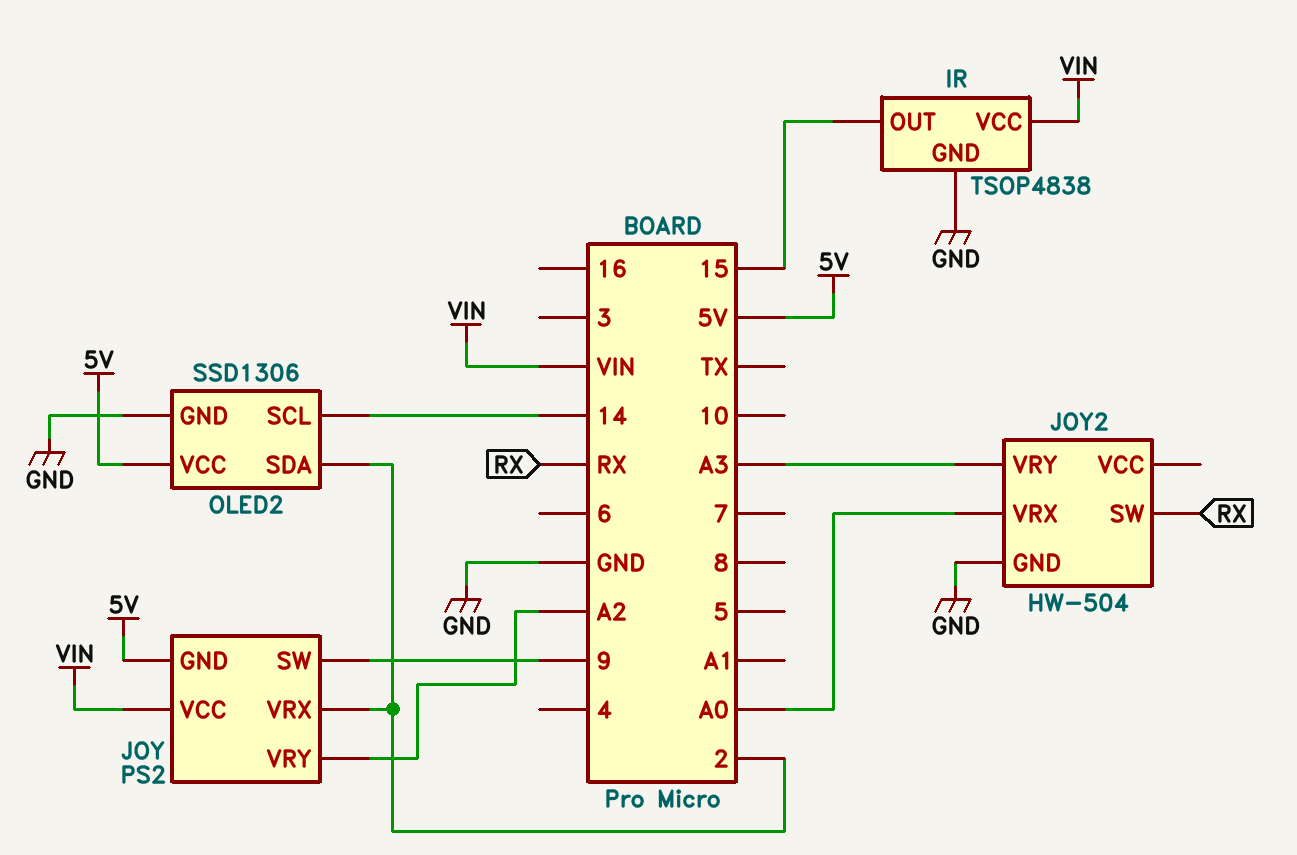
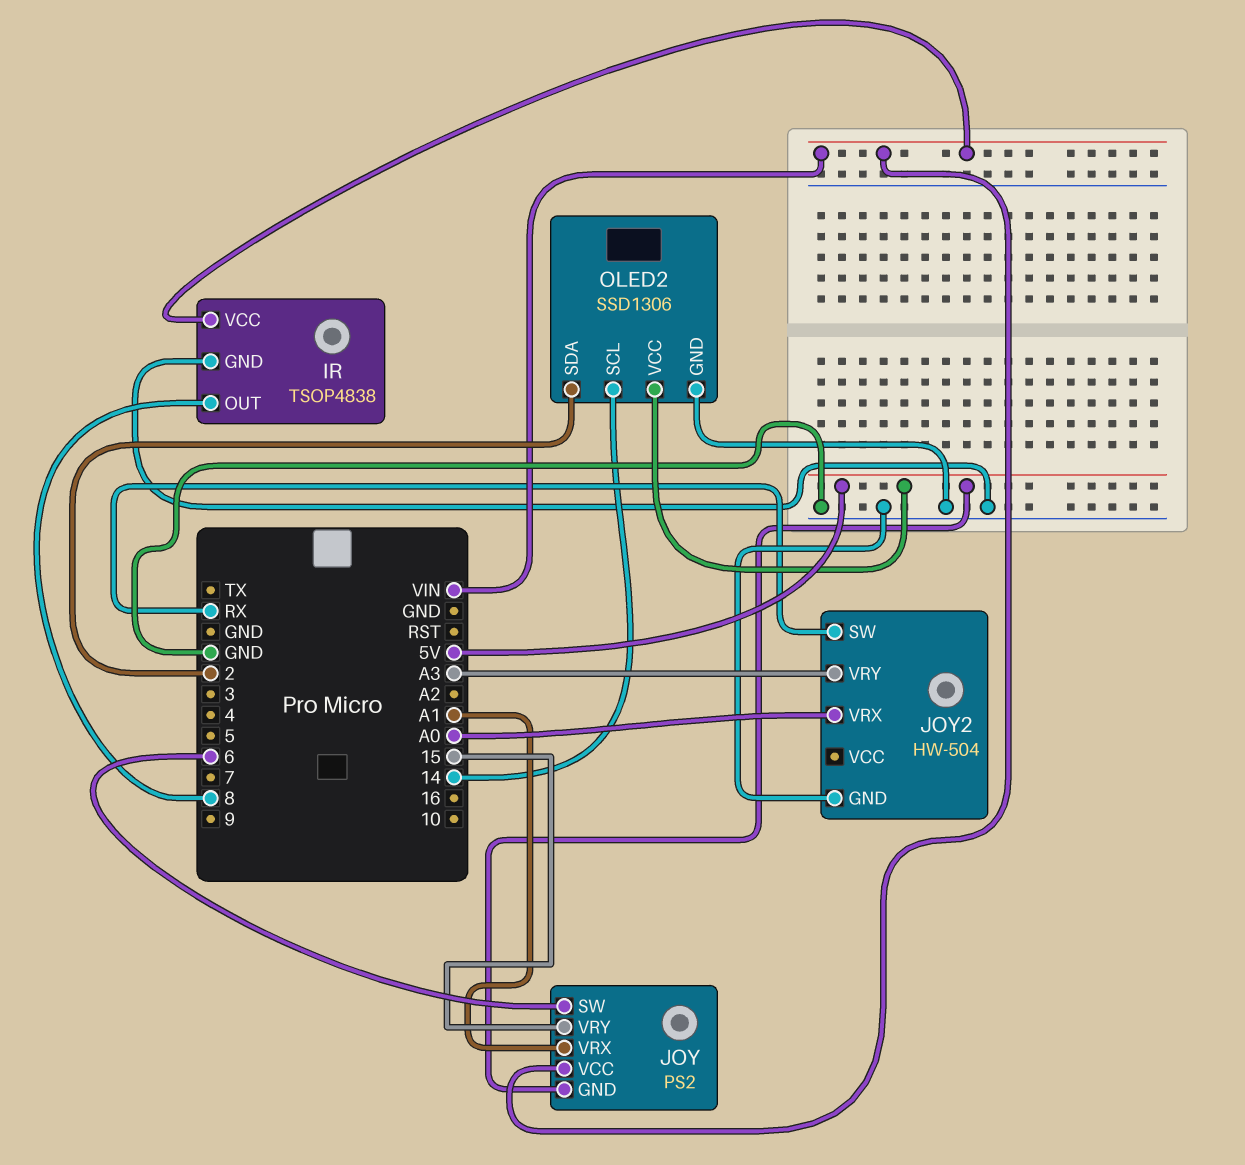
IR pin OUT: 15 -> 8
JOY pin SW: 9 -> 6
JOY pin VRX: 2 -> A1
JOY pin VRY: A2 -> 15

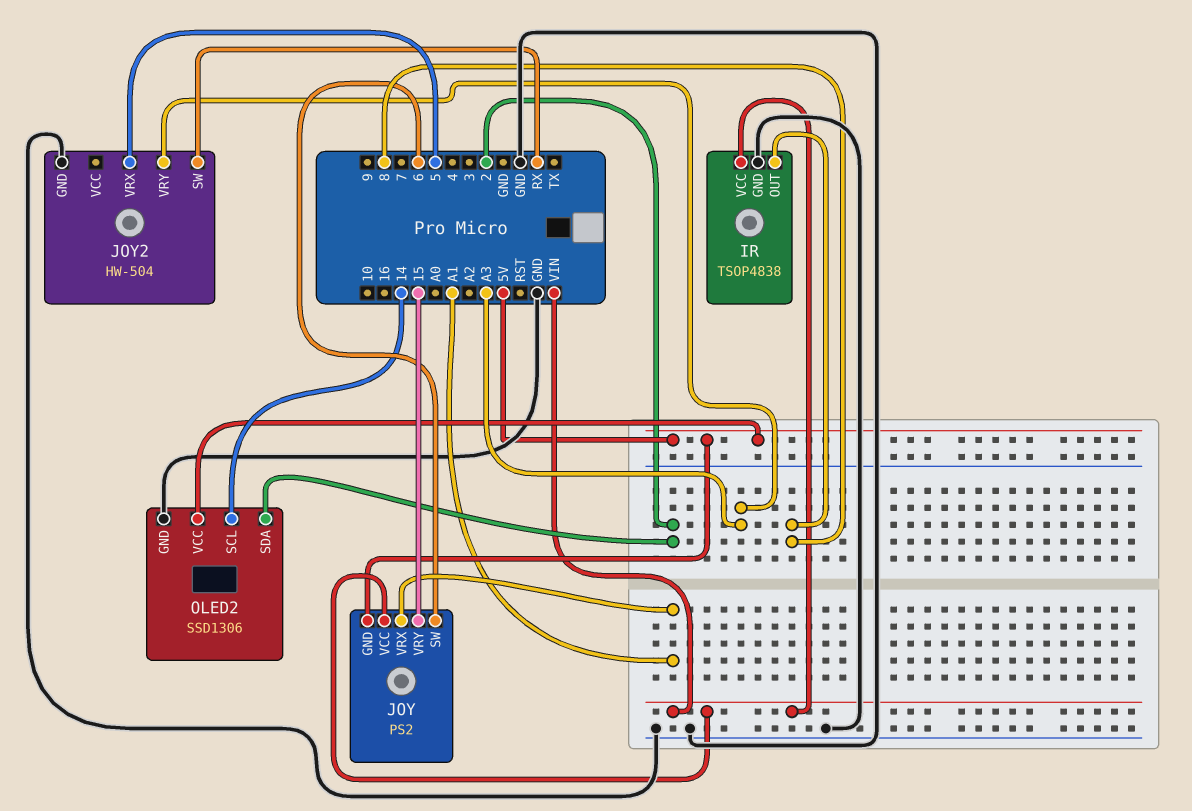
JOY2 pin VRX: A0 -> 5

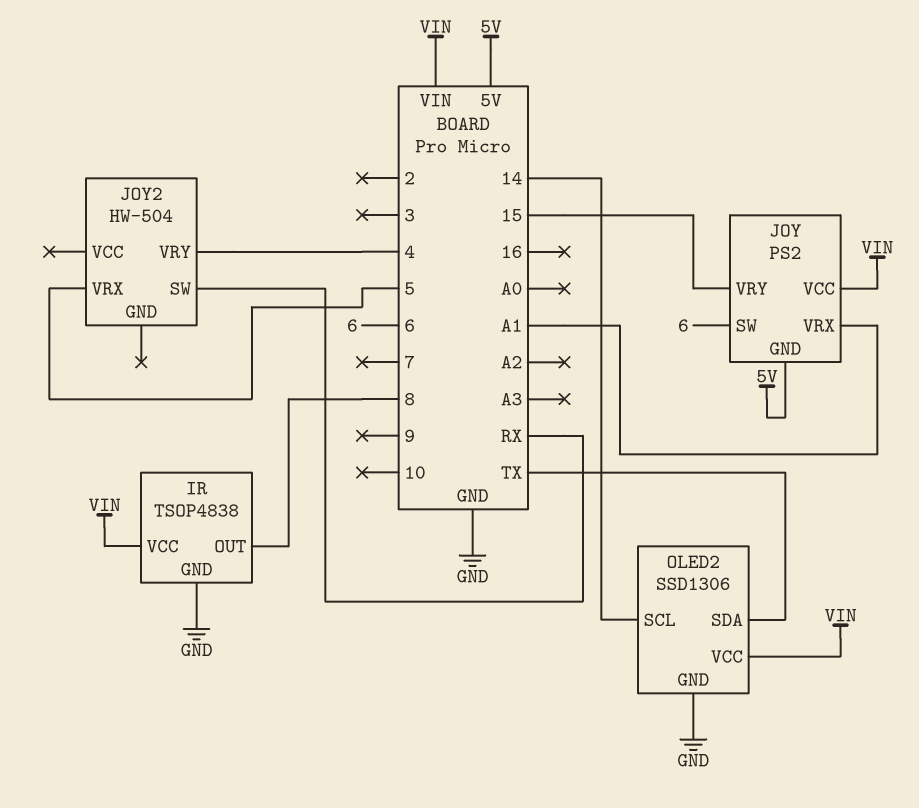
JOY2 pin GND: GND -> none
JOY2 pin VRY: A3 -> 4
OLED2 pin SDA: 2 -> TX
OLED2 pin VCC: 5V -> VIN

